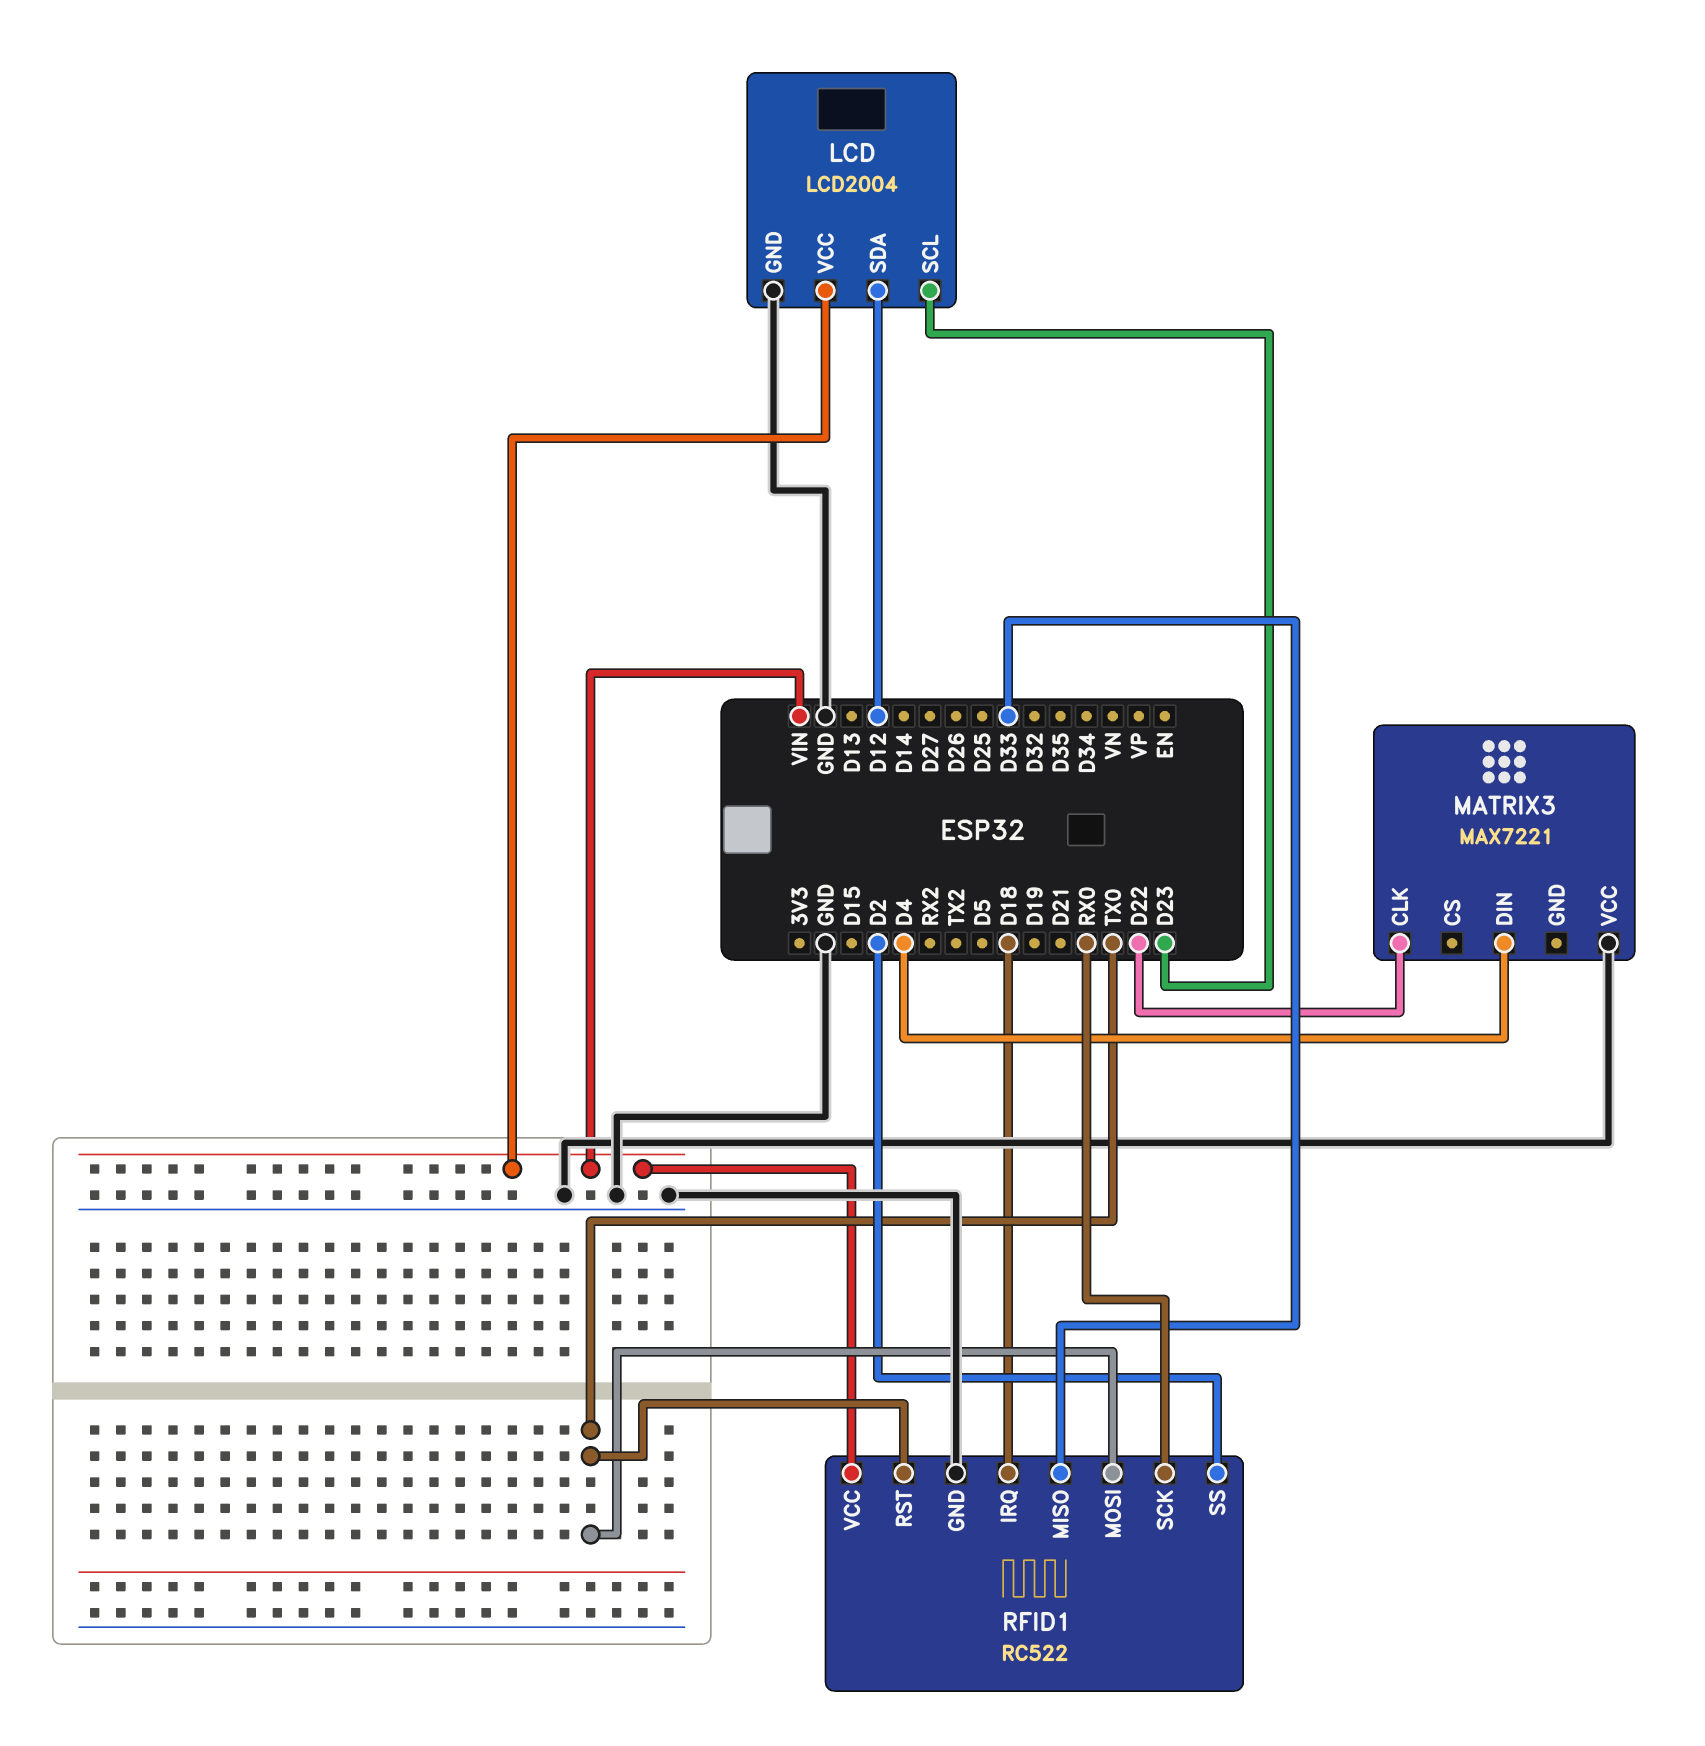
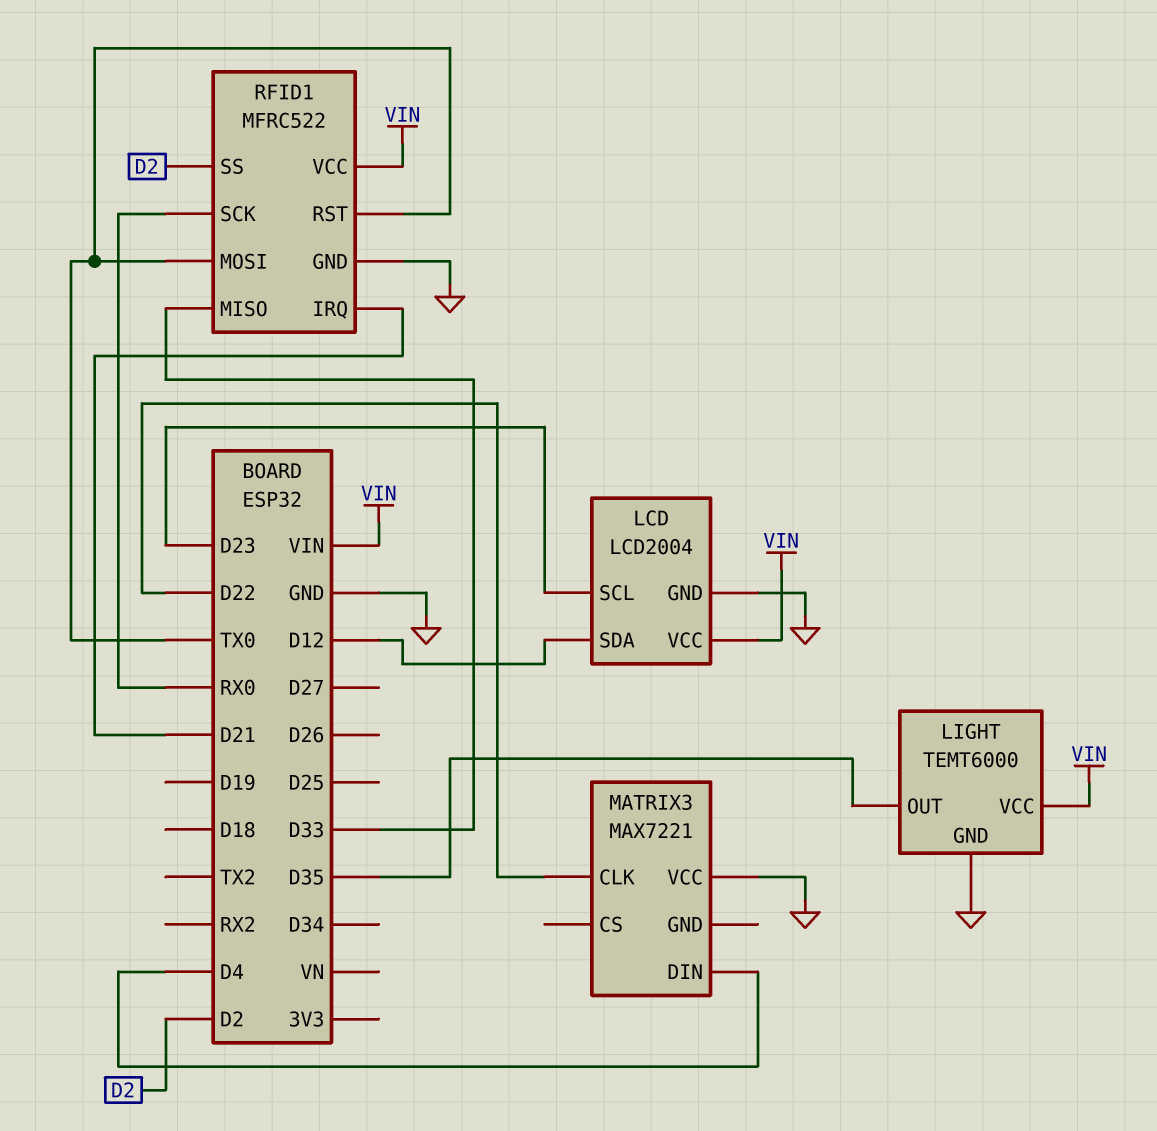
LIGHT: none -> TEMT6000
LIGHT pin GND: none -> GND
LIGHT pin OUT: none -> D35
LIGHT pin VCC: none -> VIN
RFID1: RC522 -> MFRC522
RFID1 pin IRQ: D18 -> D21

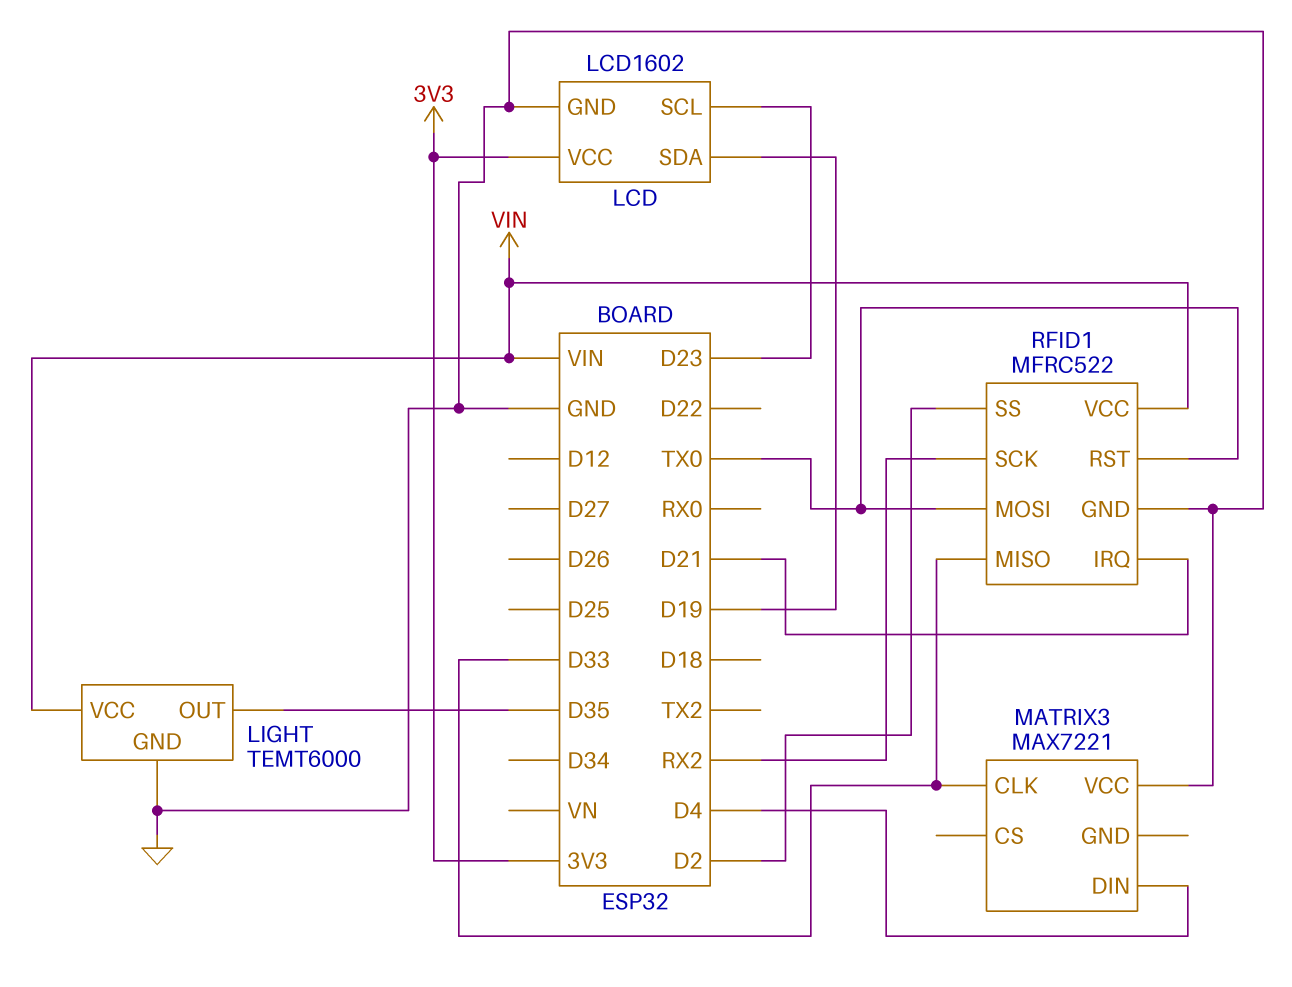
LCD: LCD2004 -> LCD1602
LCD pin SDA: D12 -> D19
LCD pin VCC: VIN -> 3V3
MATRIX3 pin CLK: D22 -> D33
RFID1 pin SCK: RX0 -> RX2

